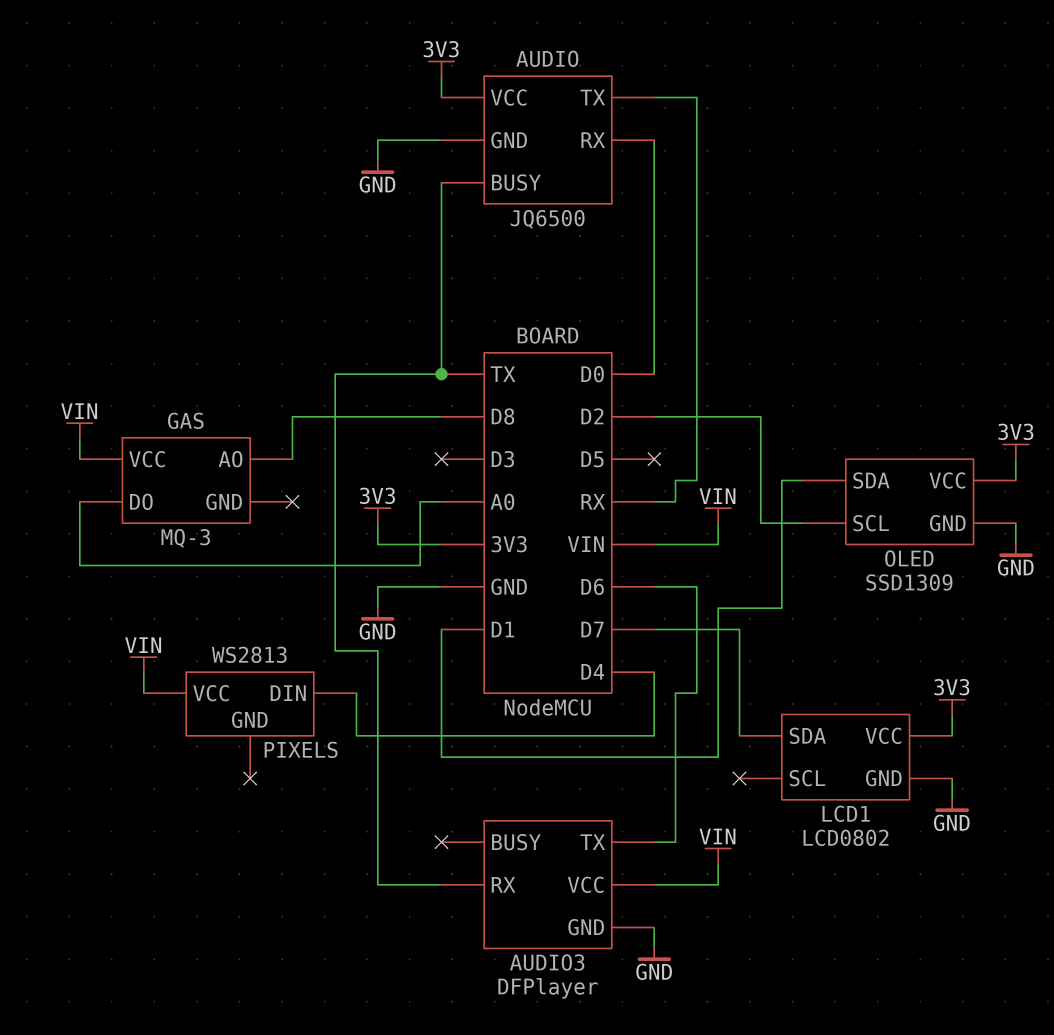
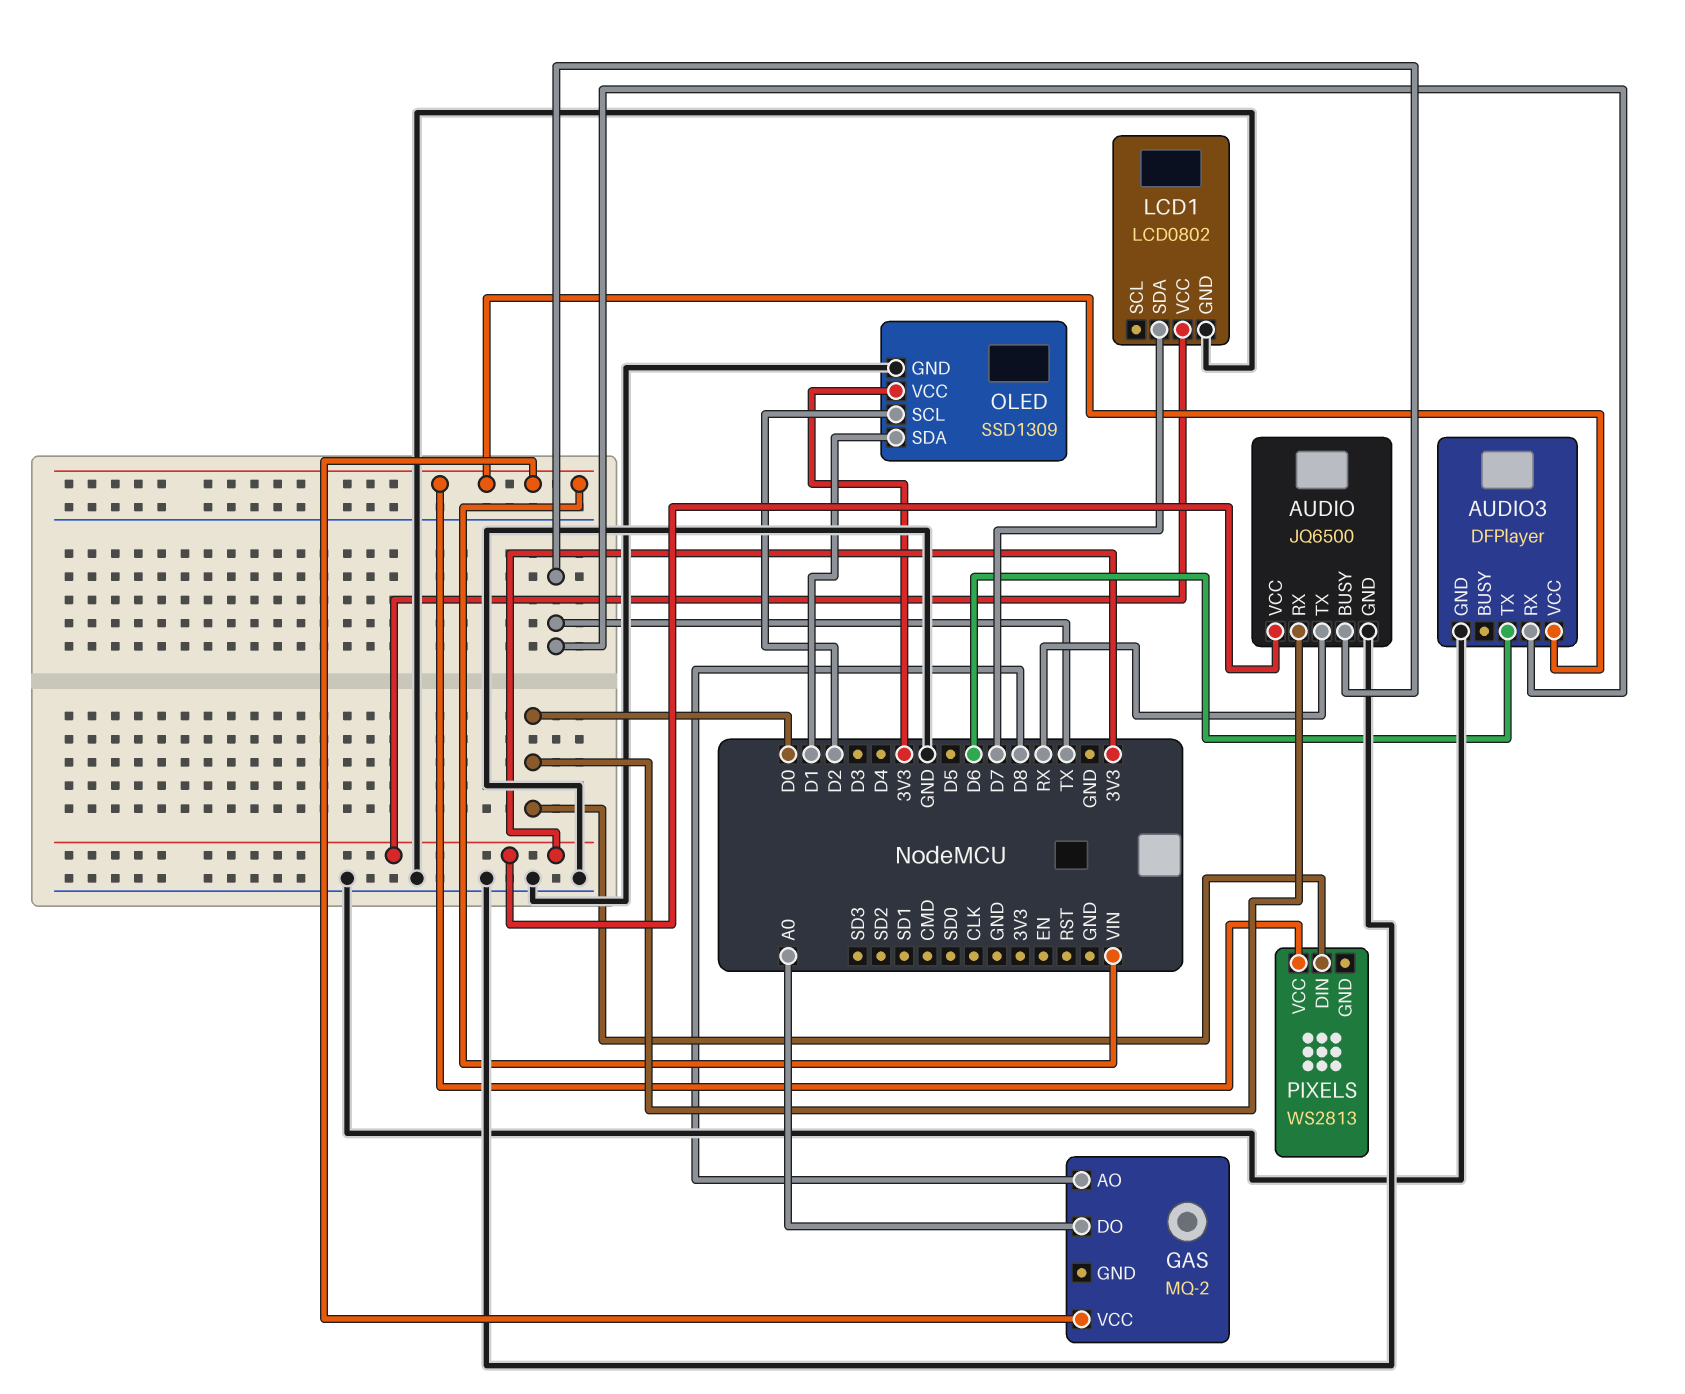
GAS: MQ-3 -> MQ-2
PIXELS pin DIN: D4 -> D0

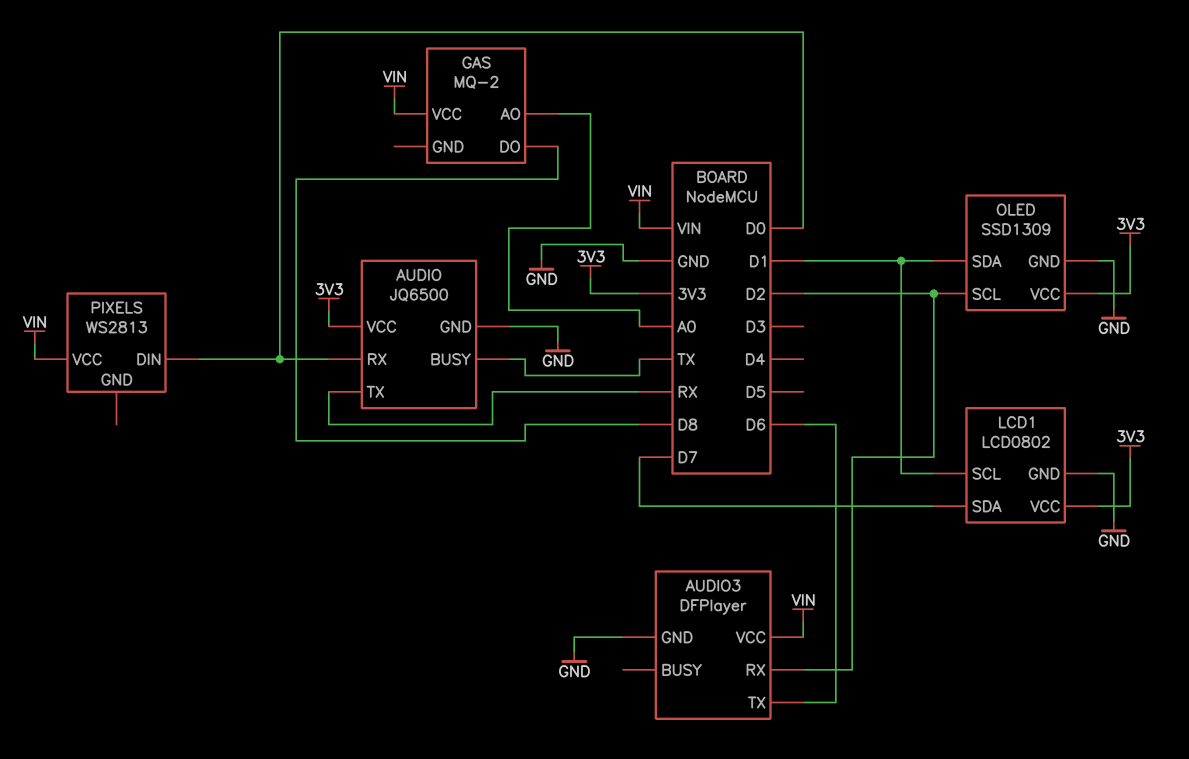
AUDIO3 pin RX: TX -> D2
GAS pin AO: D8 -> A0
GAS pin DO: A0 -> D8
LCD1 pin SCL: none -> D1

